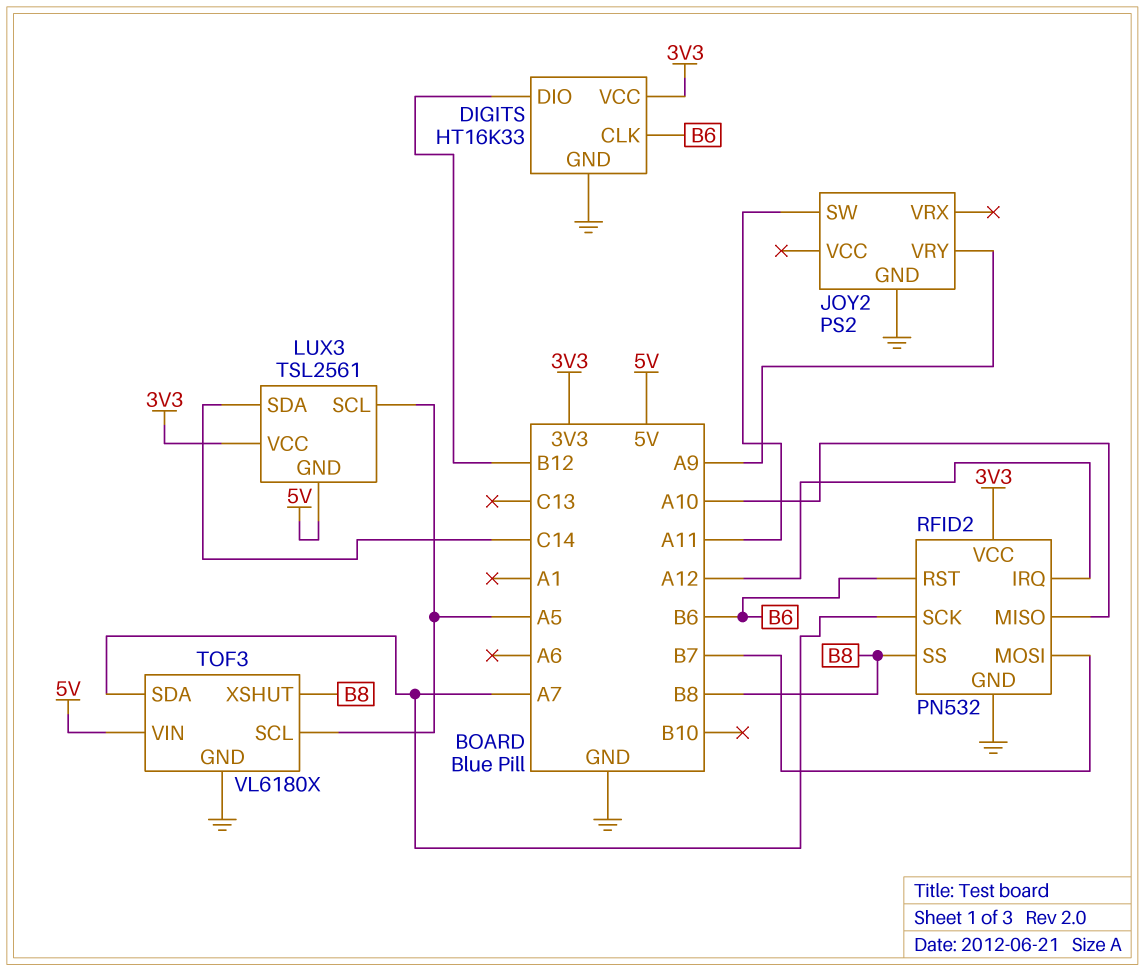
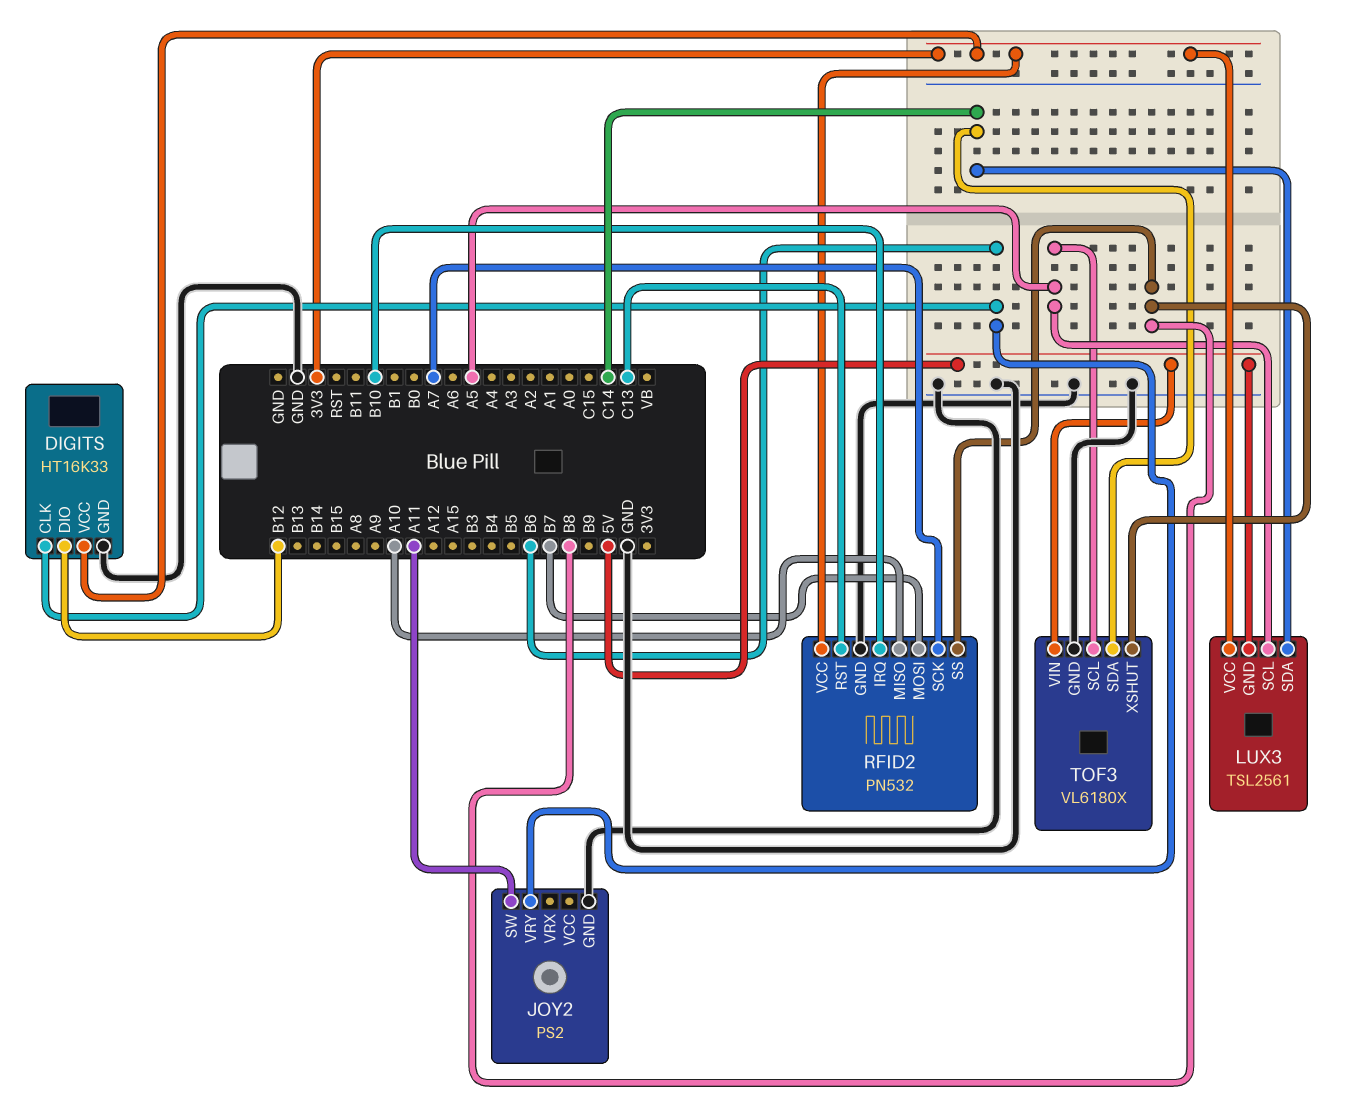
JOY2 pin VRY: A9 -> B6
RFID2 pin IRQ: A12 -> B10
RFID2 pin RST: B6 -> C13
TOF3 pin SDA: A7 -> C14

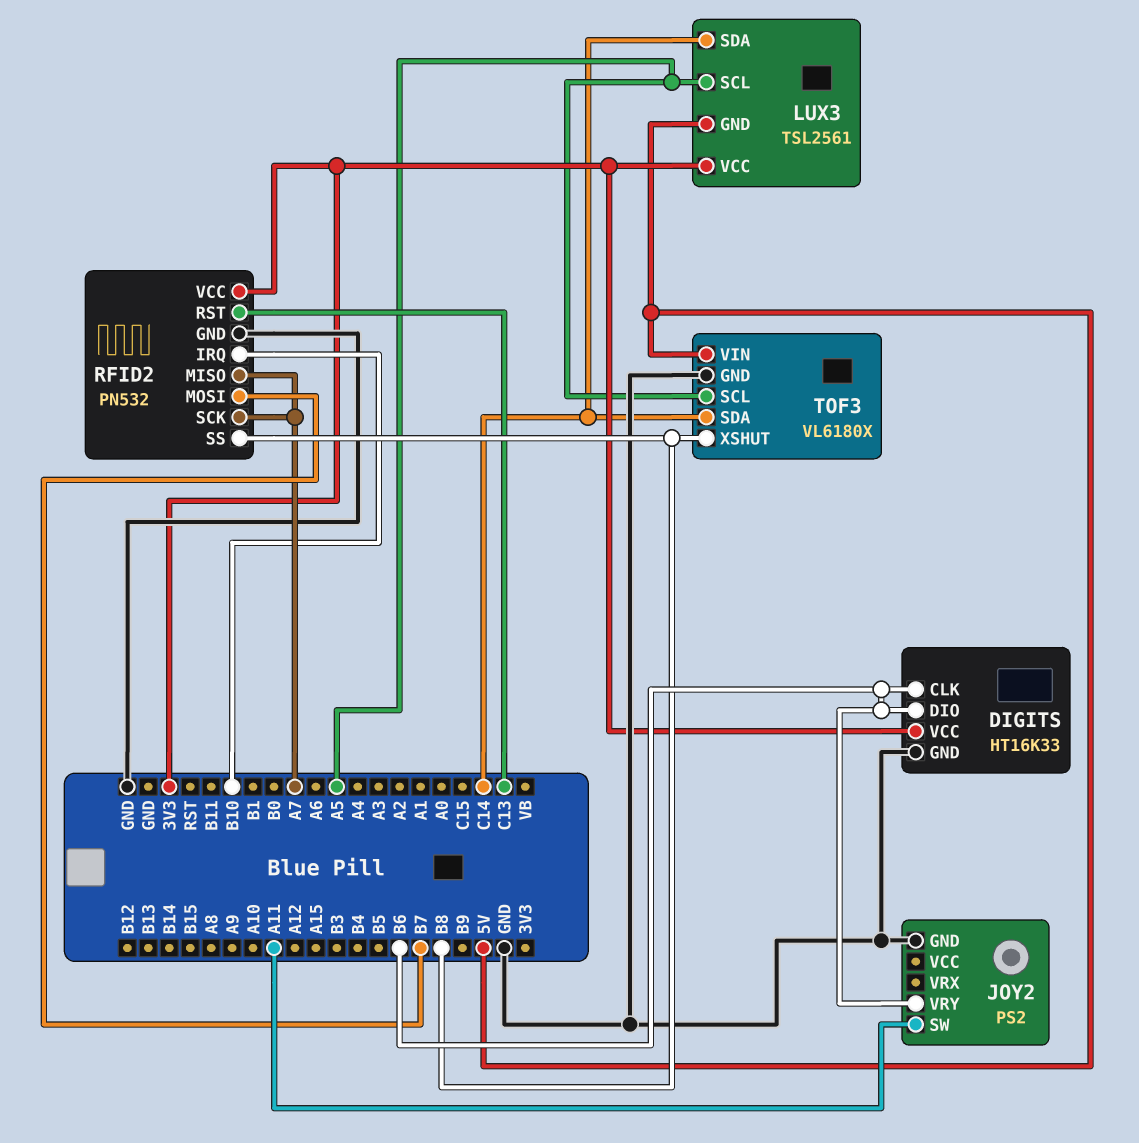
DIGITS pin DIO: B12 -> B6
RFID2 pin MISO: A10 -> A7

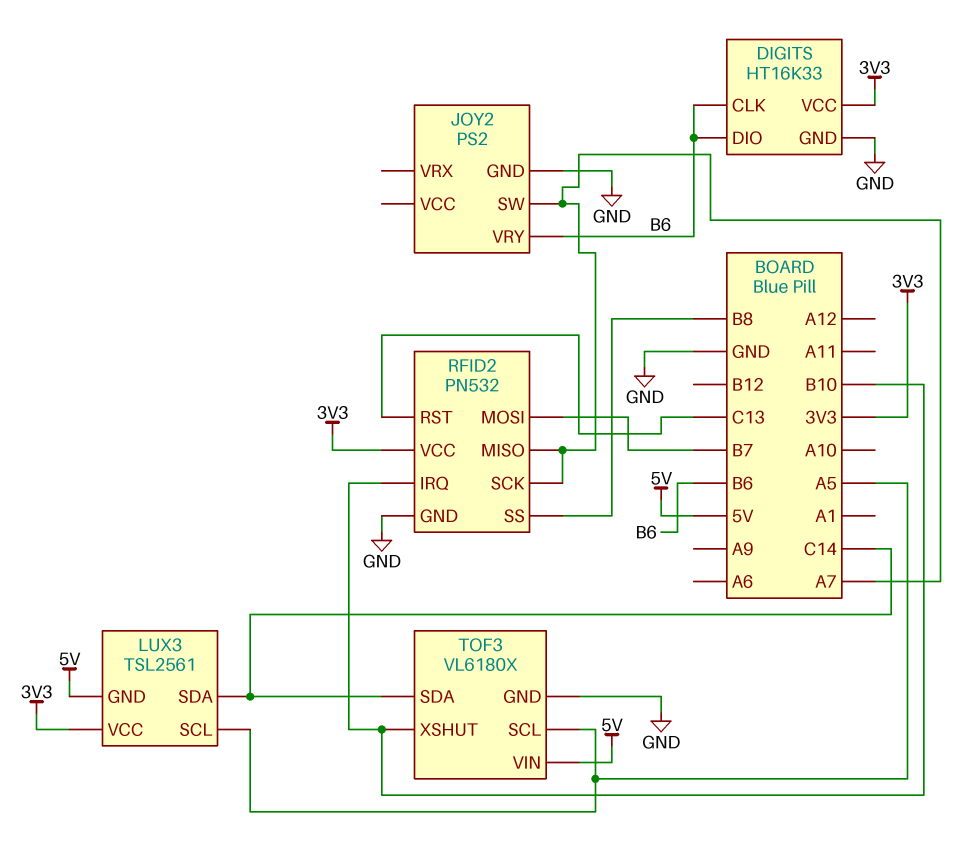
JOY2 pin SW: A11 -> A7
TOF3 pin XSHUT: B8 -> B10

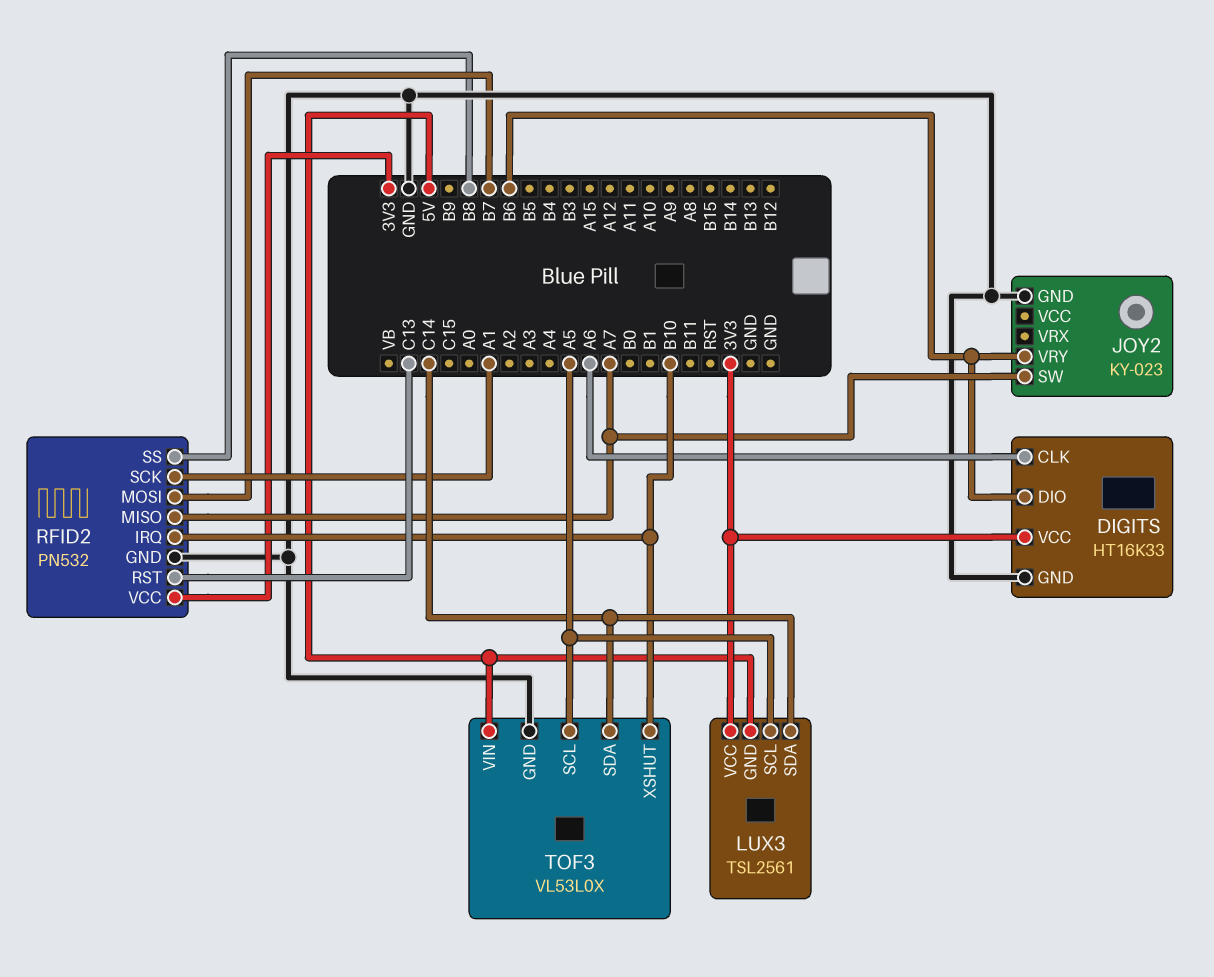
DIGITS pin CLK: B6 -> A6
JOY2: PS2 -> KY-023
RFID2 pin SCK: A7 -> A1
TOF3: VL6180X -> VL53L0X

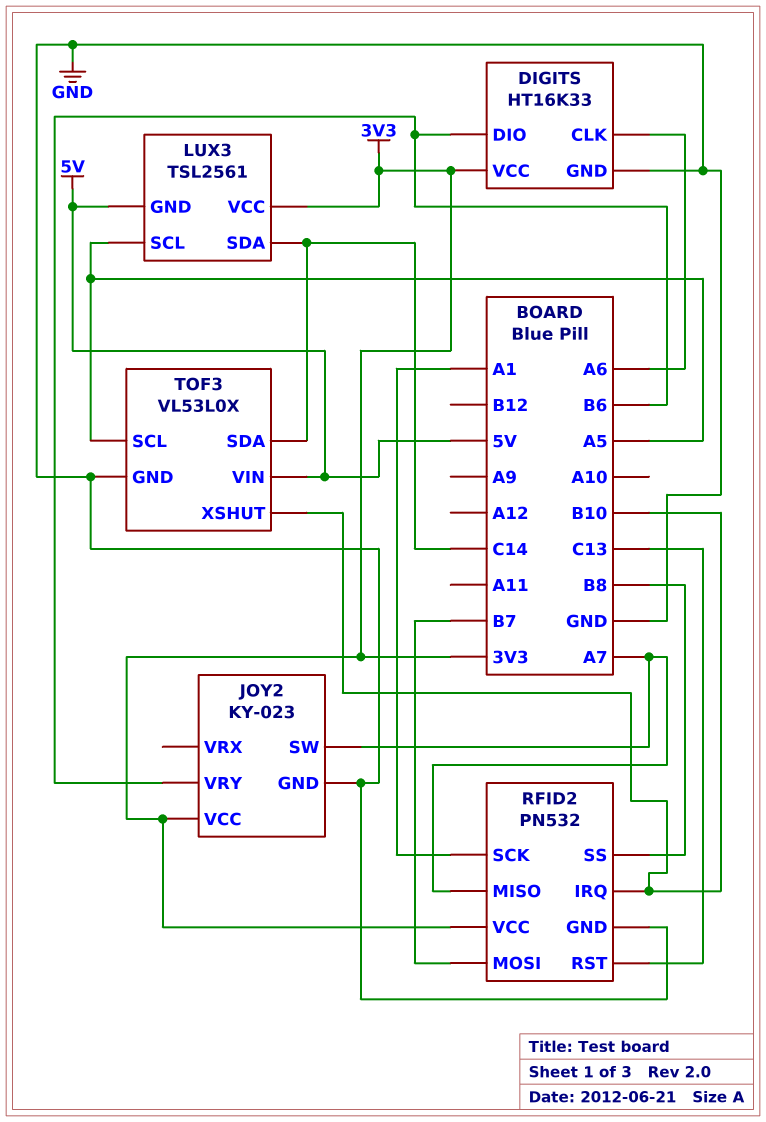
JOY2 pin VCC: none -> 3V3

